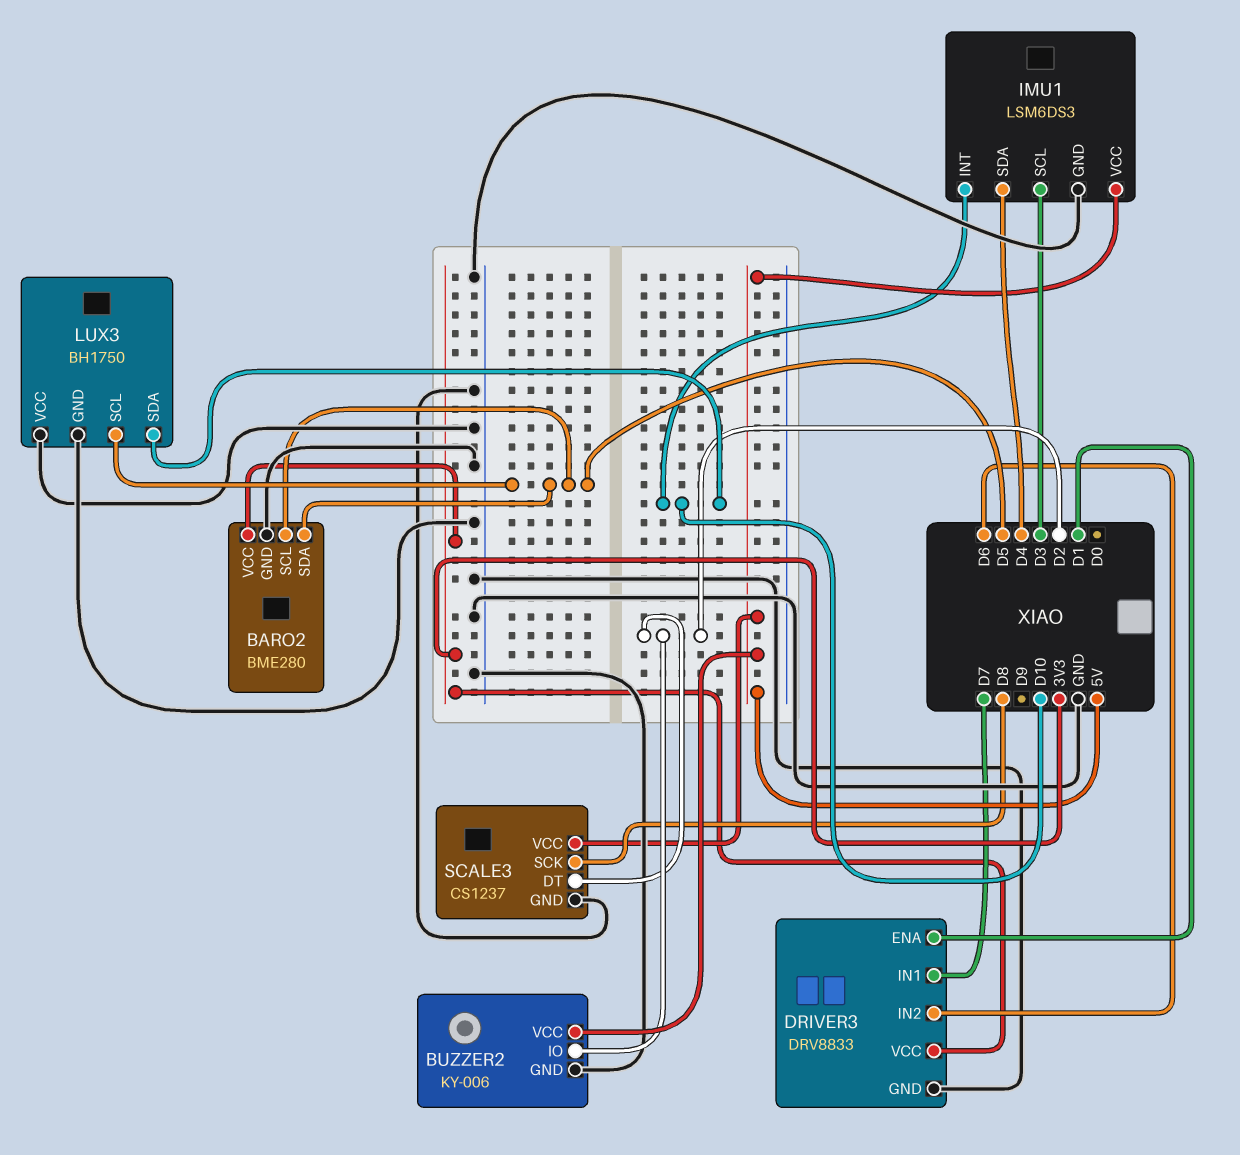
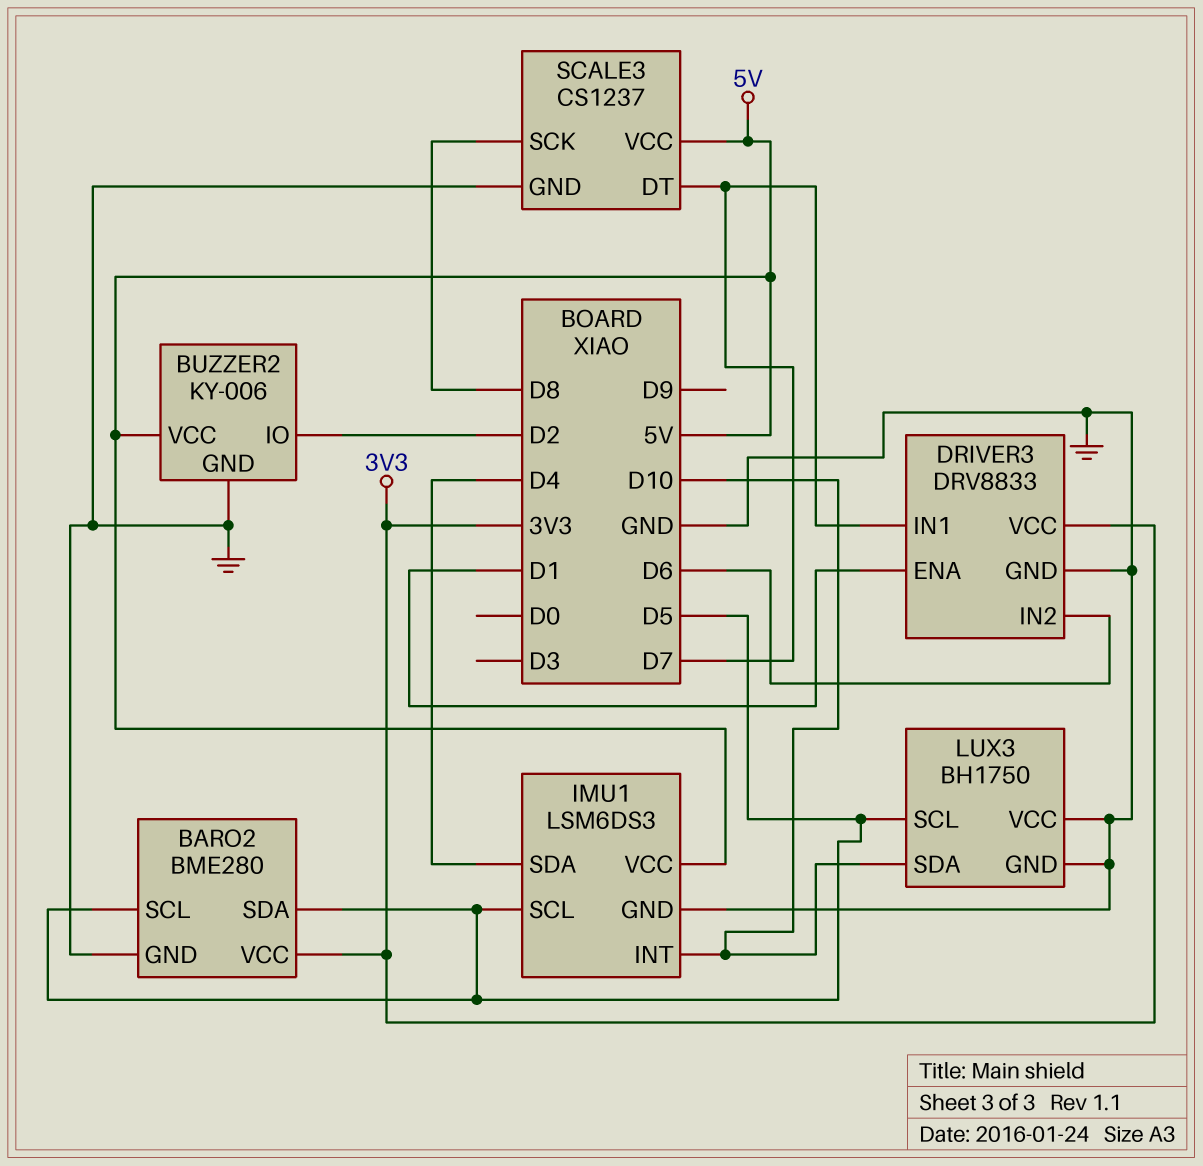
IMU1 pin SCL: D3 -> D5
SCALE3 pin DT: D2 -> D7

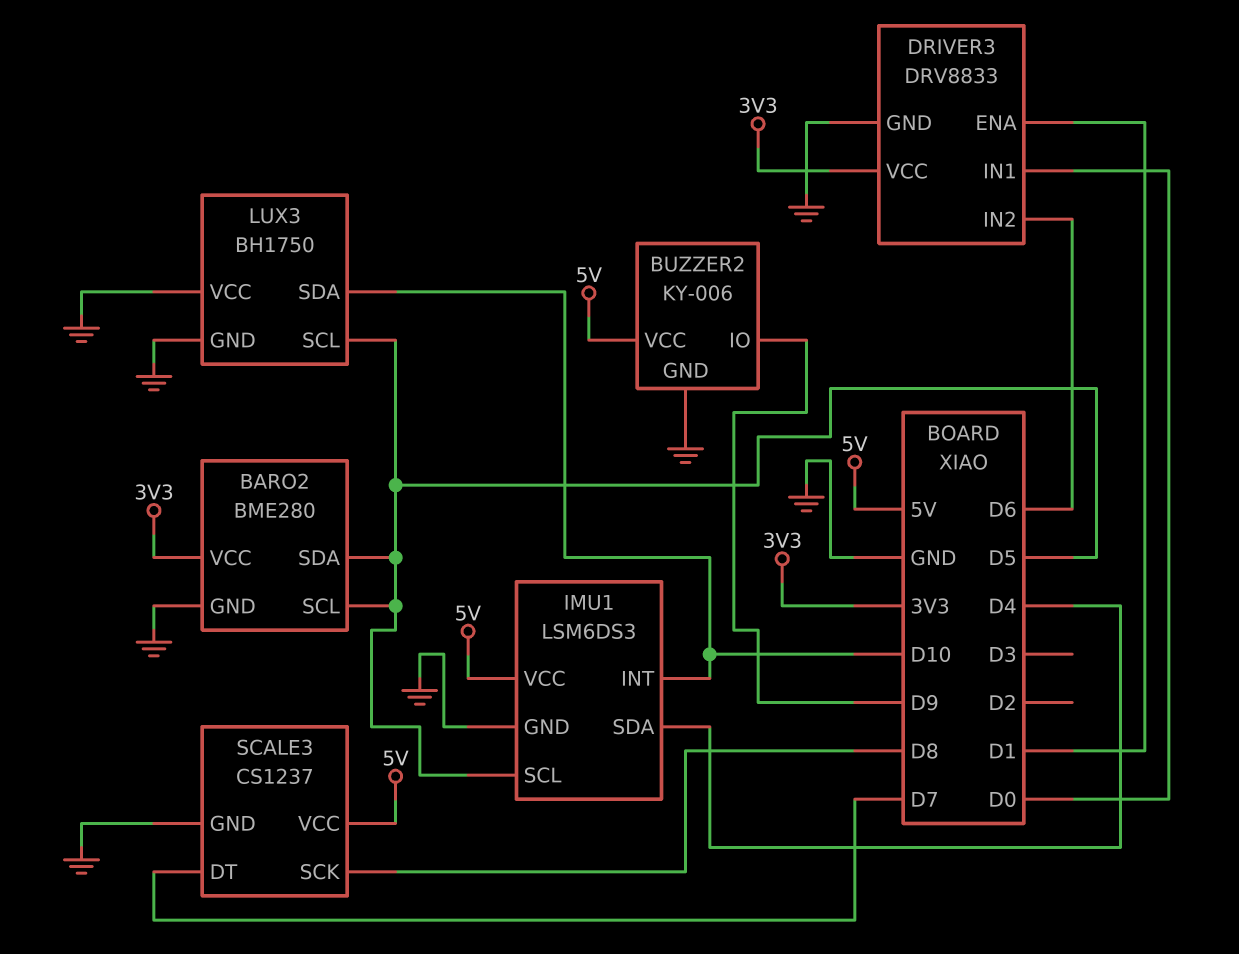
BUZZER2 pin IO: D2 -> D9
DRIVER3 pin IN1: D7 -> D0

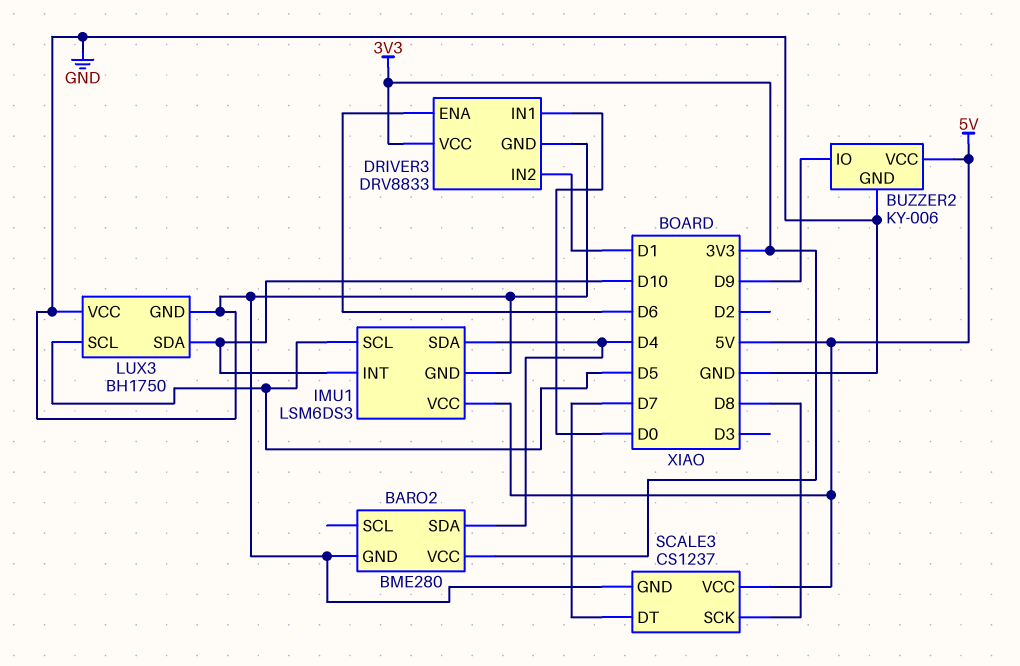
BARO2 pin SCL: D5 -> none
BARO2 pin SDA: D5 -> D4
DRIVER3 pin ENA: D1 -> D6
DRIVER3 pin IN2: D6 -> D1

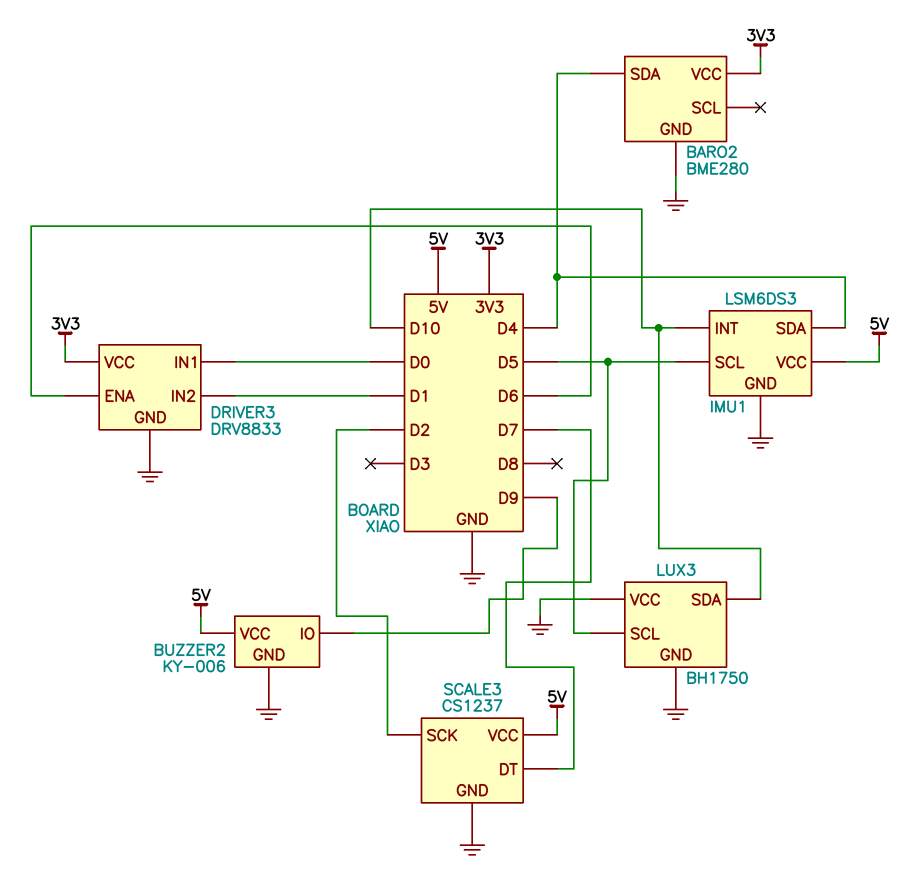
SCALE3 pin SCK: D8 -> D2

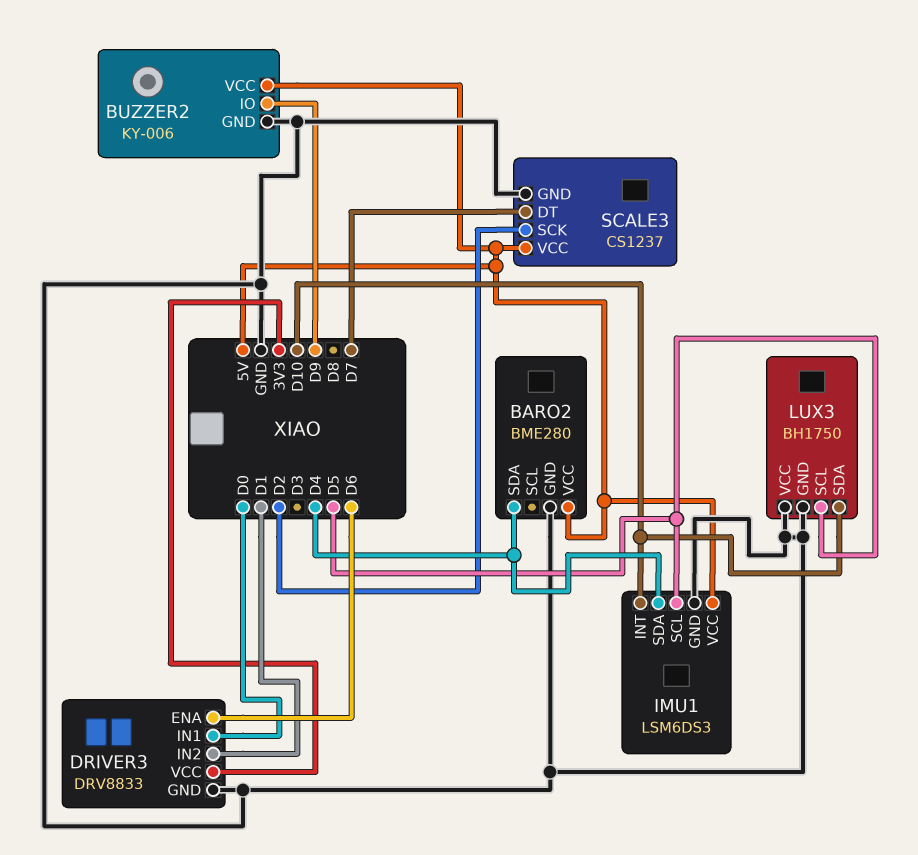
BARO2 pin VCC: 3V3 -> 5V

